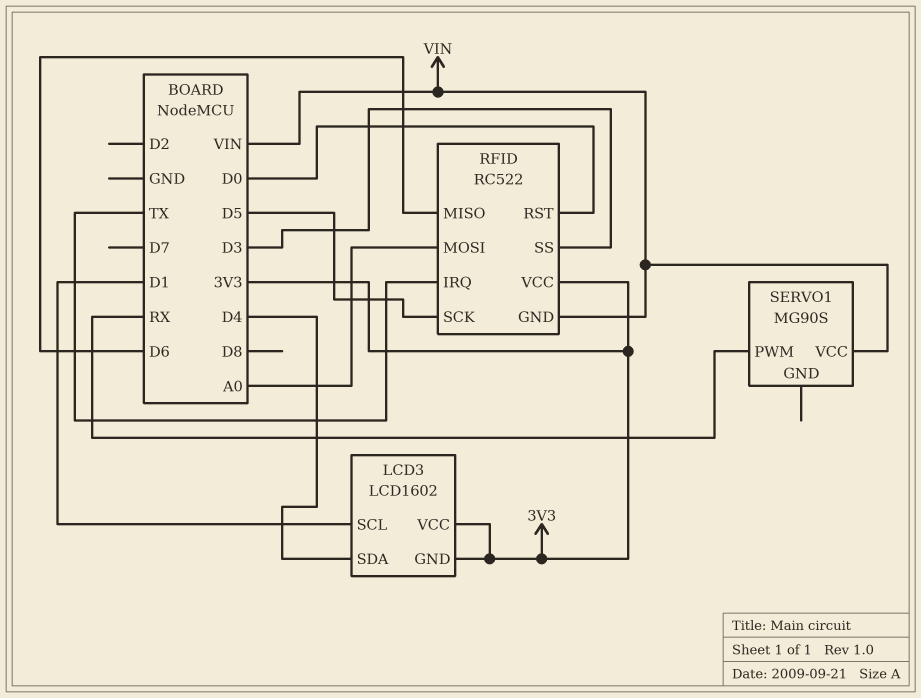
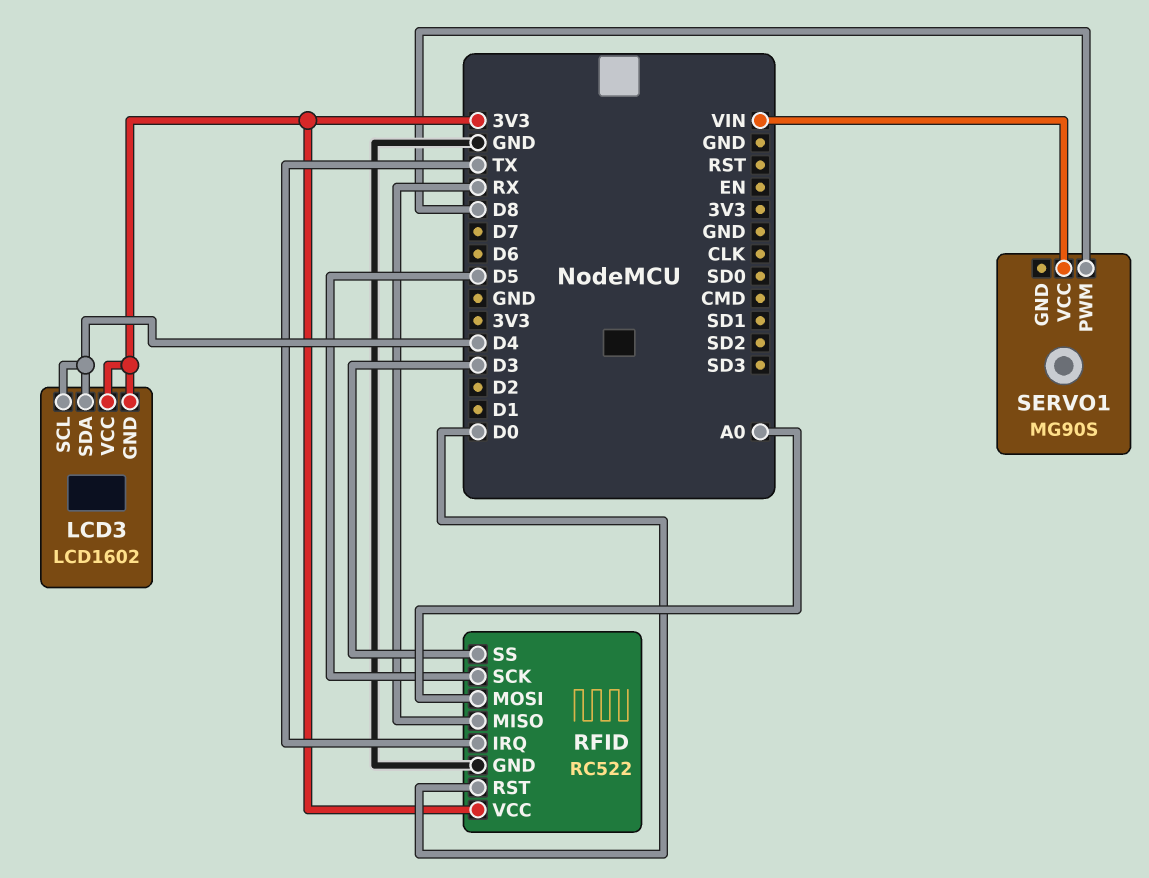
LCD3 pin SCL: D1 -> D4
RFID pin GND: VIN -> GND
RFID pin MISO: D6 -> RX
SERVO1 pin PWM: RX -> D8

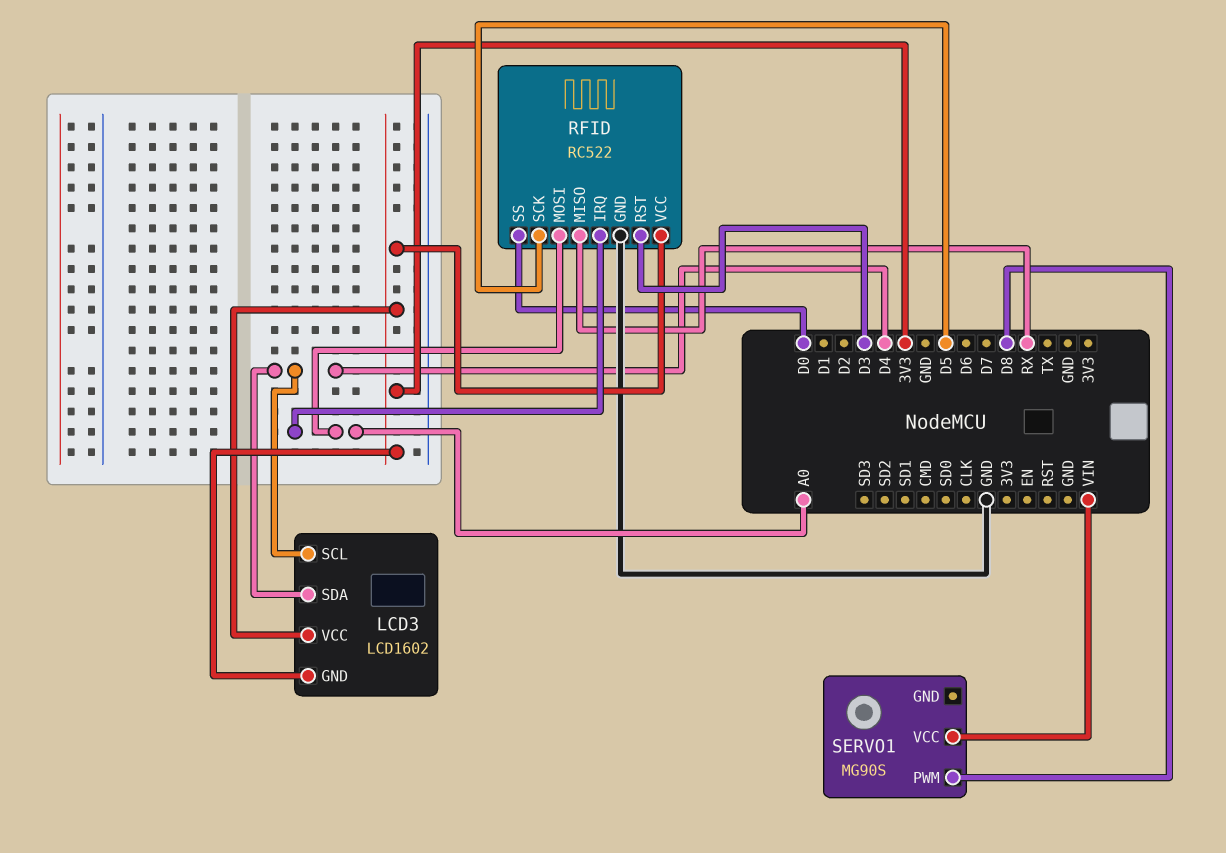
RFID pin IRQ: TX -> A0
RFID pin RST: D0 -> D3
RFID pin SS: D3 -> D0

